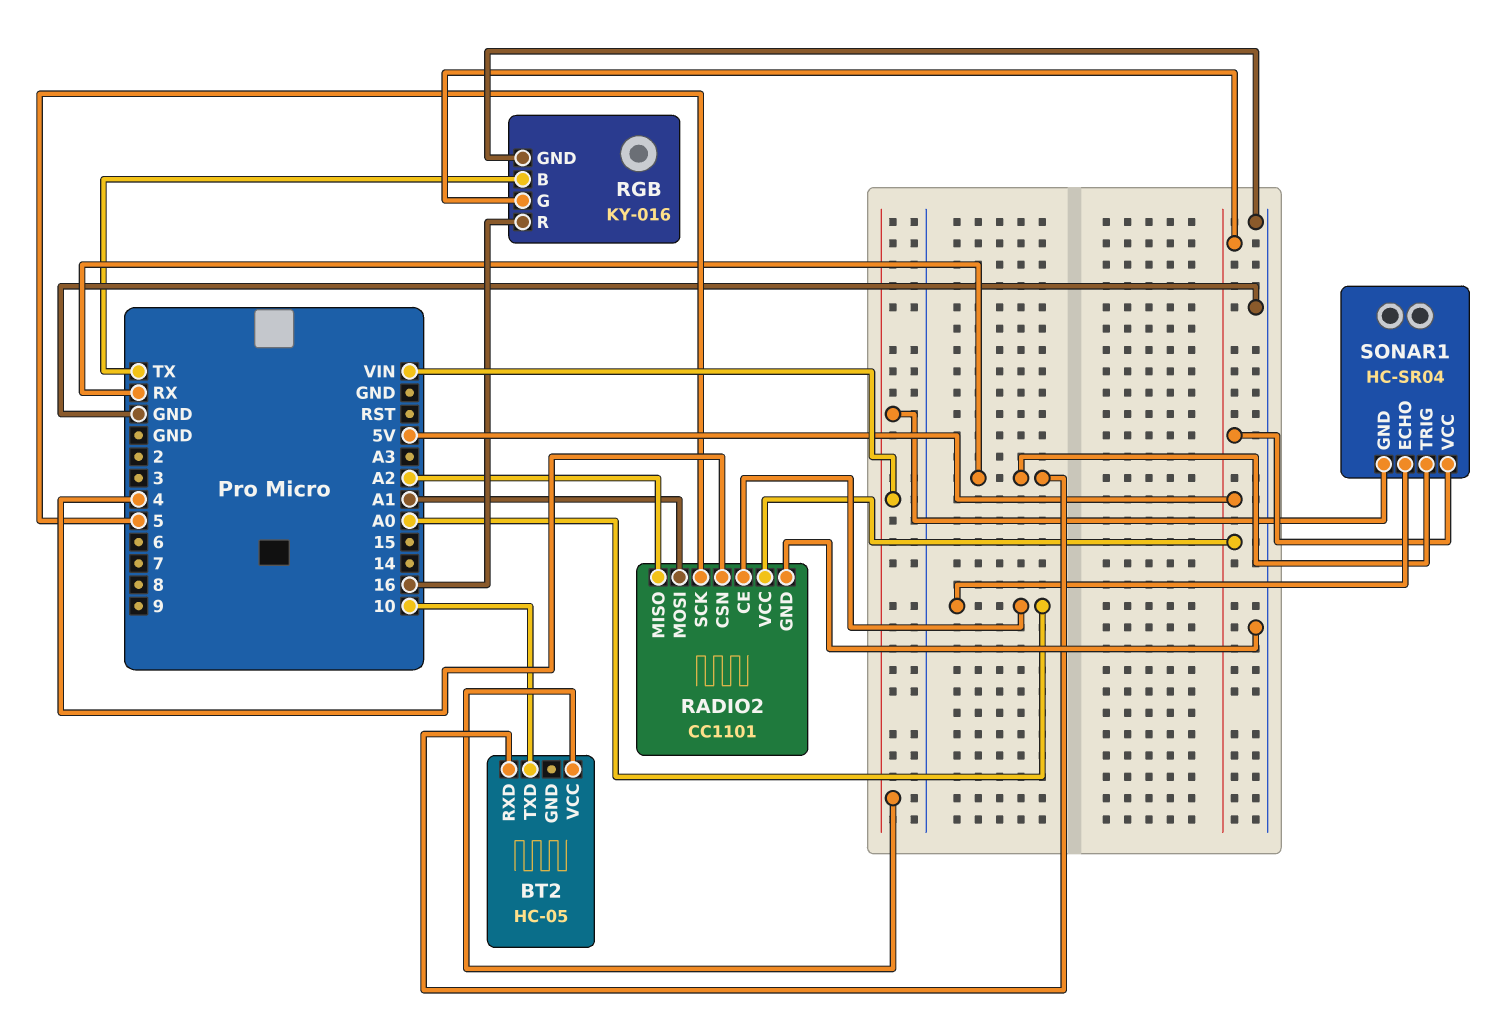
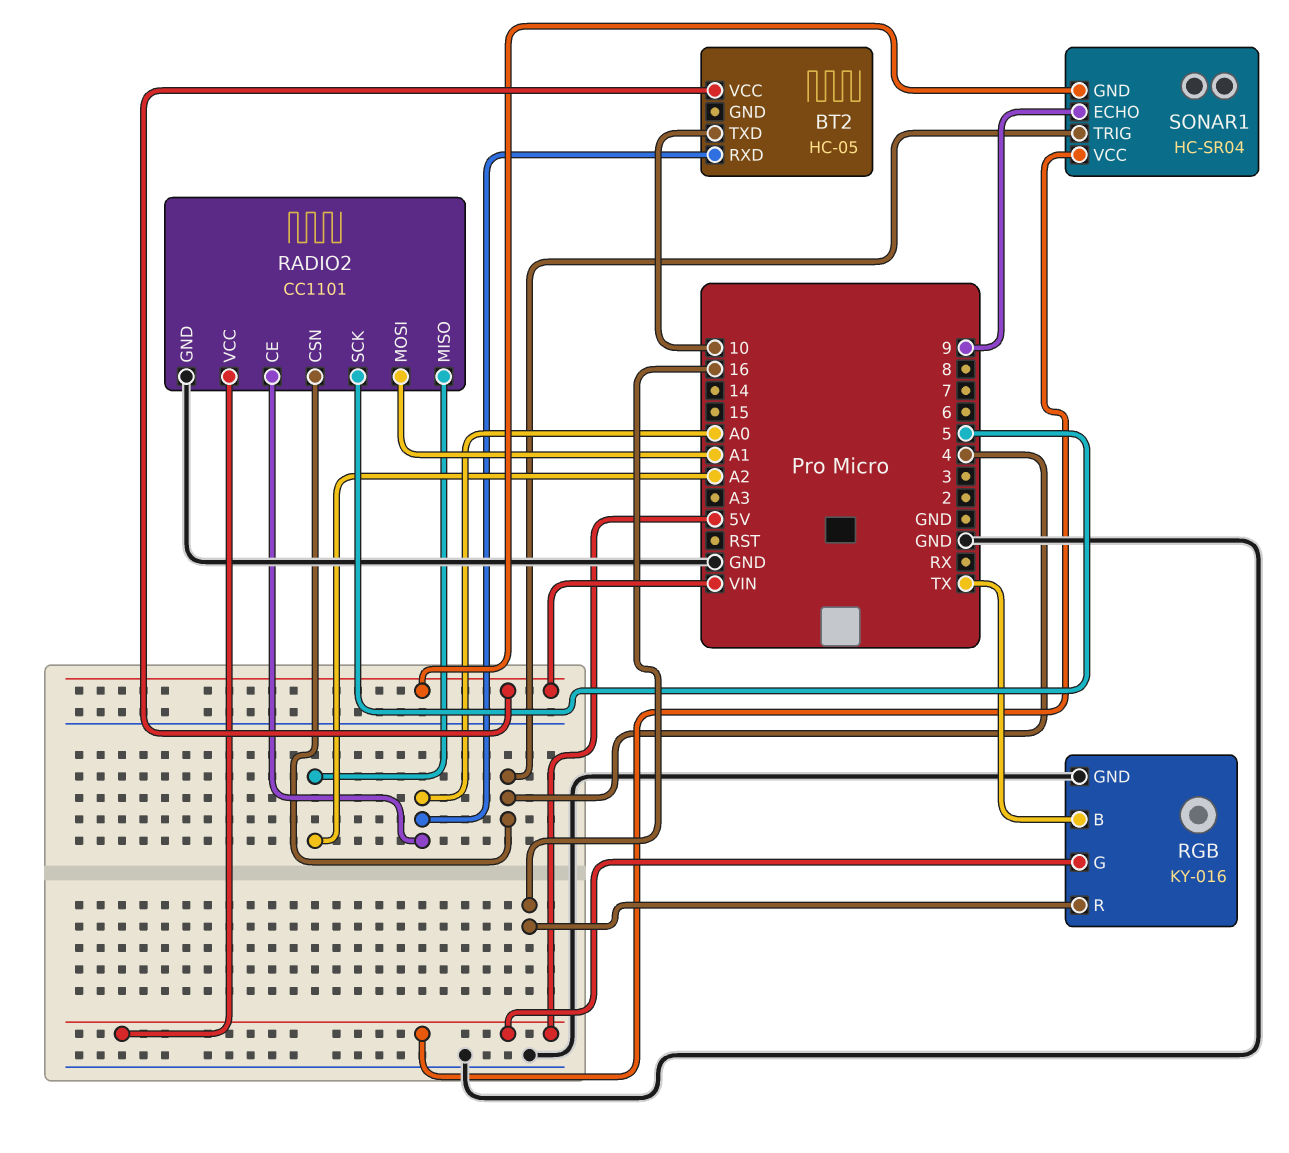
BT2 pin RXD: RX -> A0
SONAR1 pin ECHO: A0 -> 9
SONAR1 pin TRIG: RX -> 4

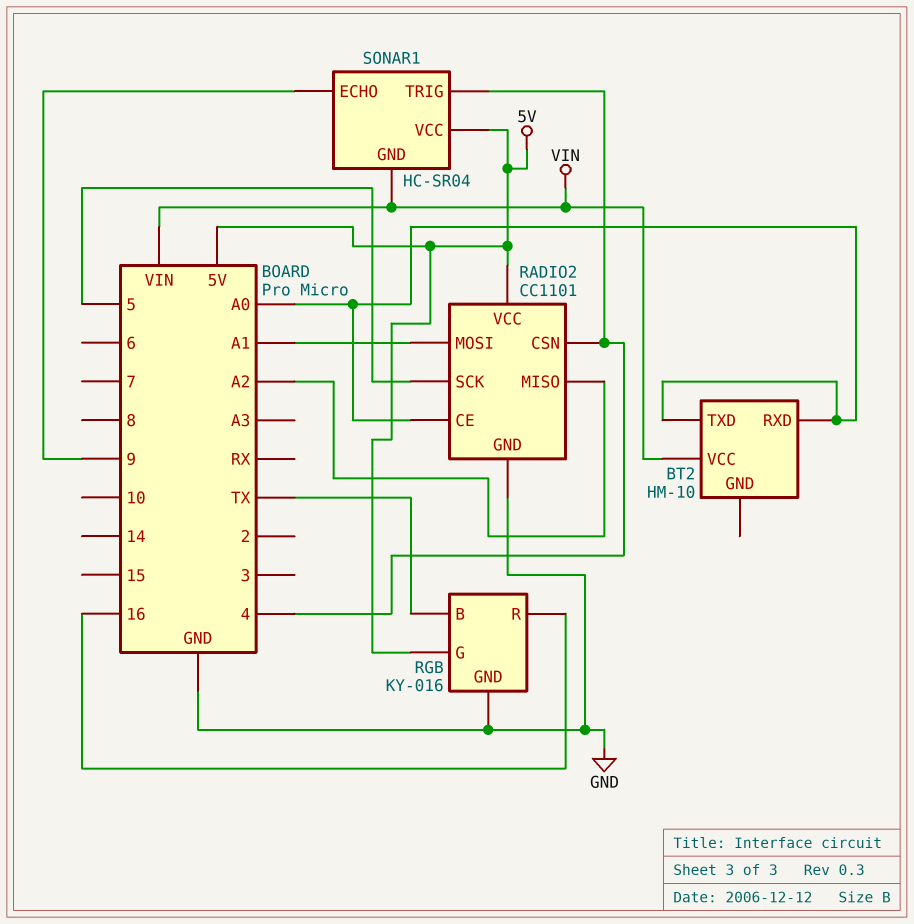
BT2: HC-05 -> HM-10
BT2 pin TXD: 10 -> A0

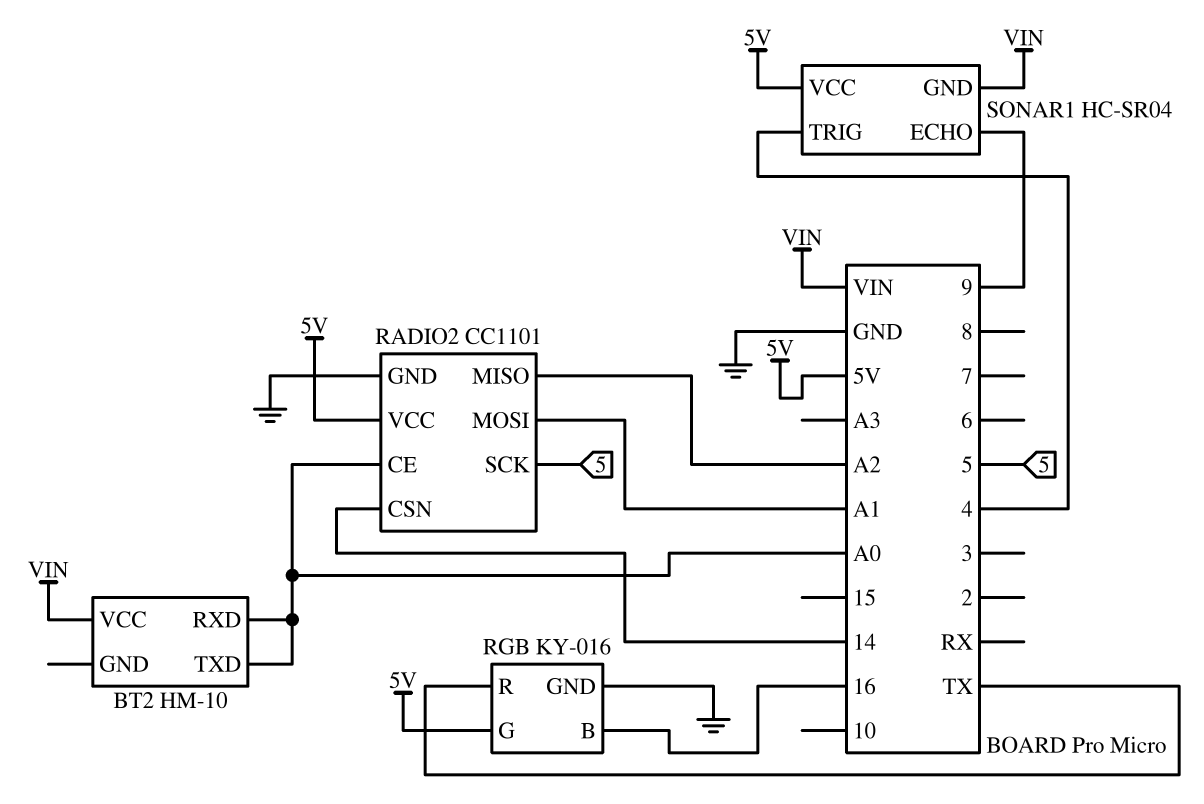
RADIO2 pin CSN: 4 -> 14
RGB pin B: TX -> 16
RGB pin R: 16 -> TX

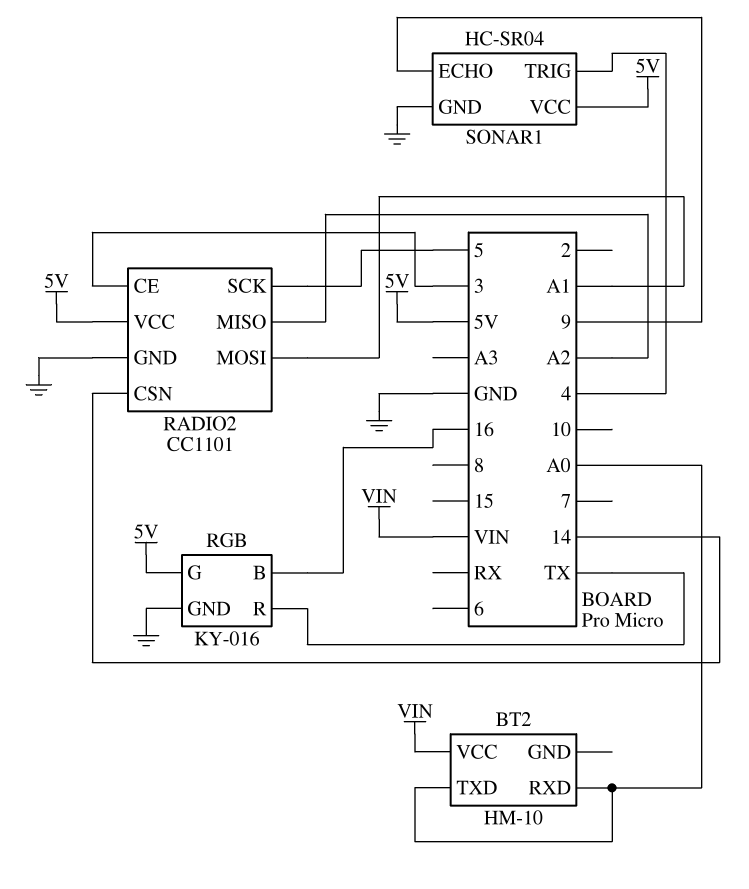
RADIO2 pin CE: A0 -> 3
SONAR1 pin GND: VIN -> GND

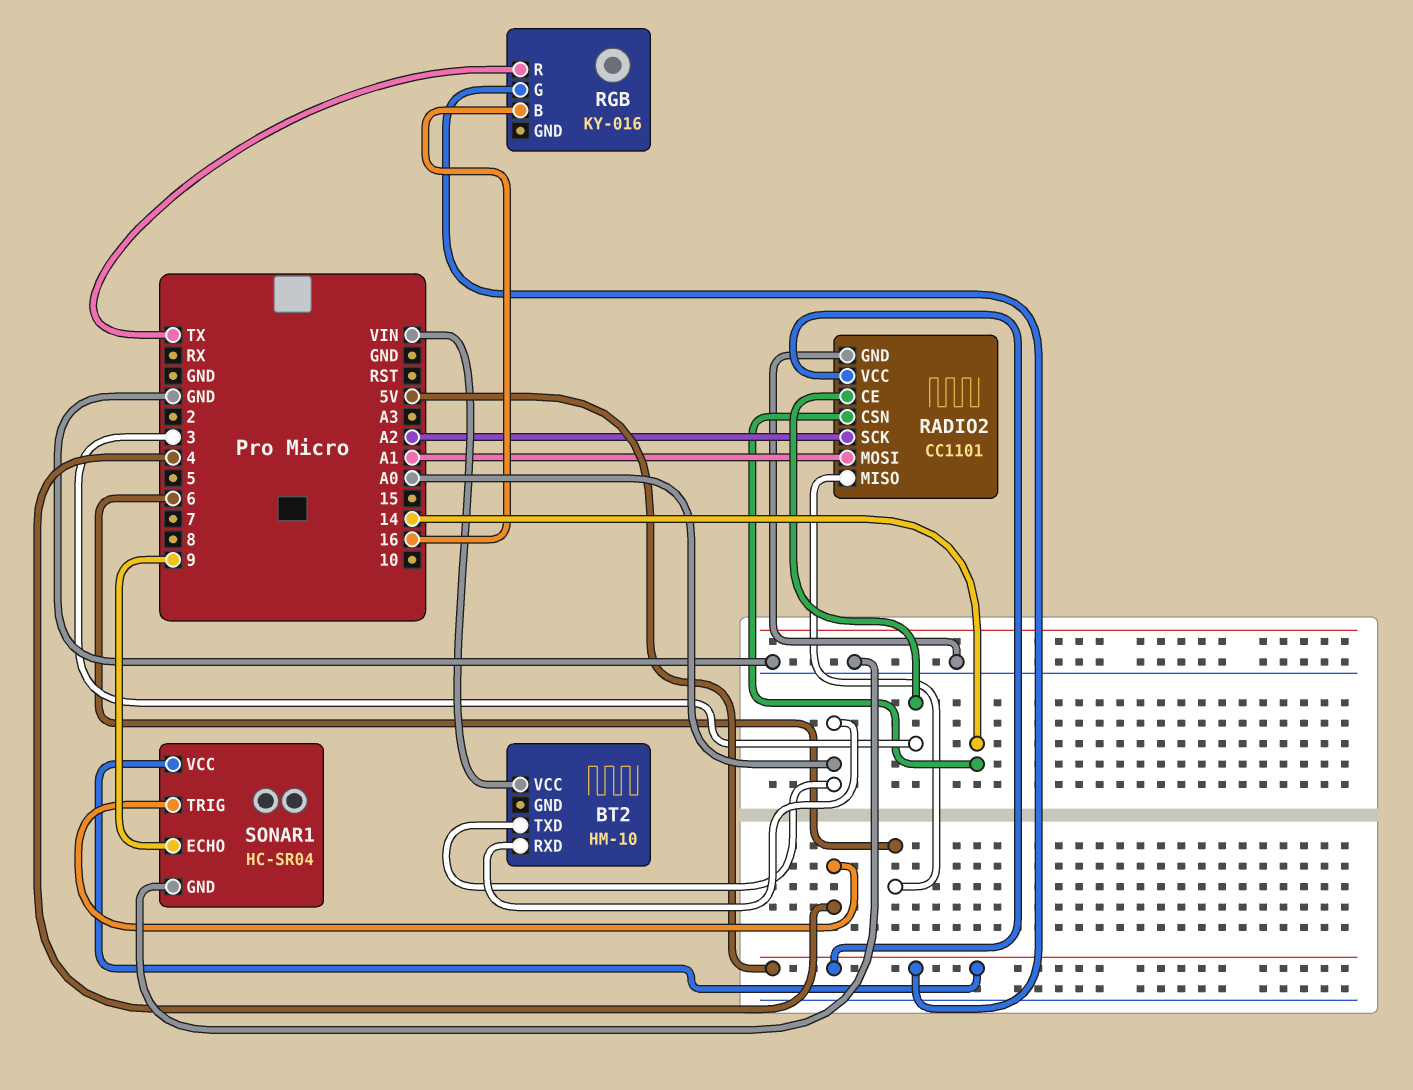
RADIO2 pin MISO: A2 -> 6
RADIO2 pin SCK: 5 -> A2
RGB pin GND: GND -> none

